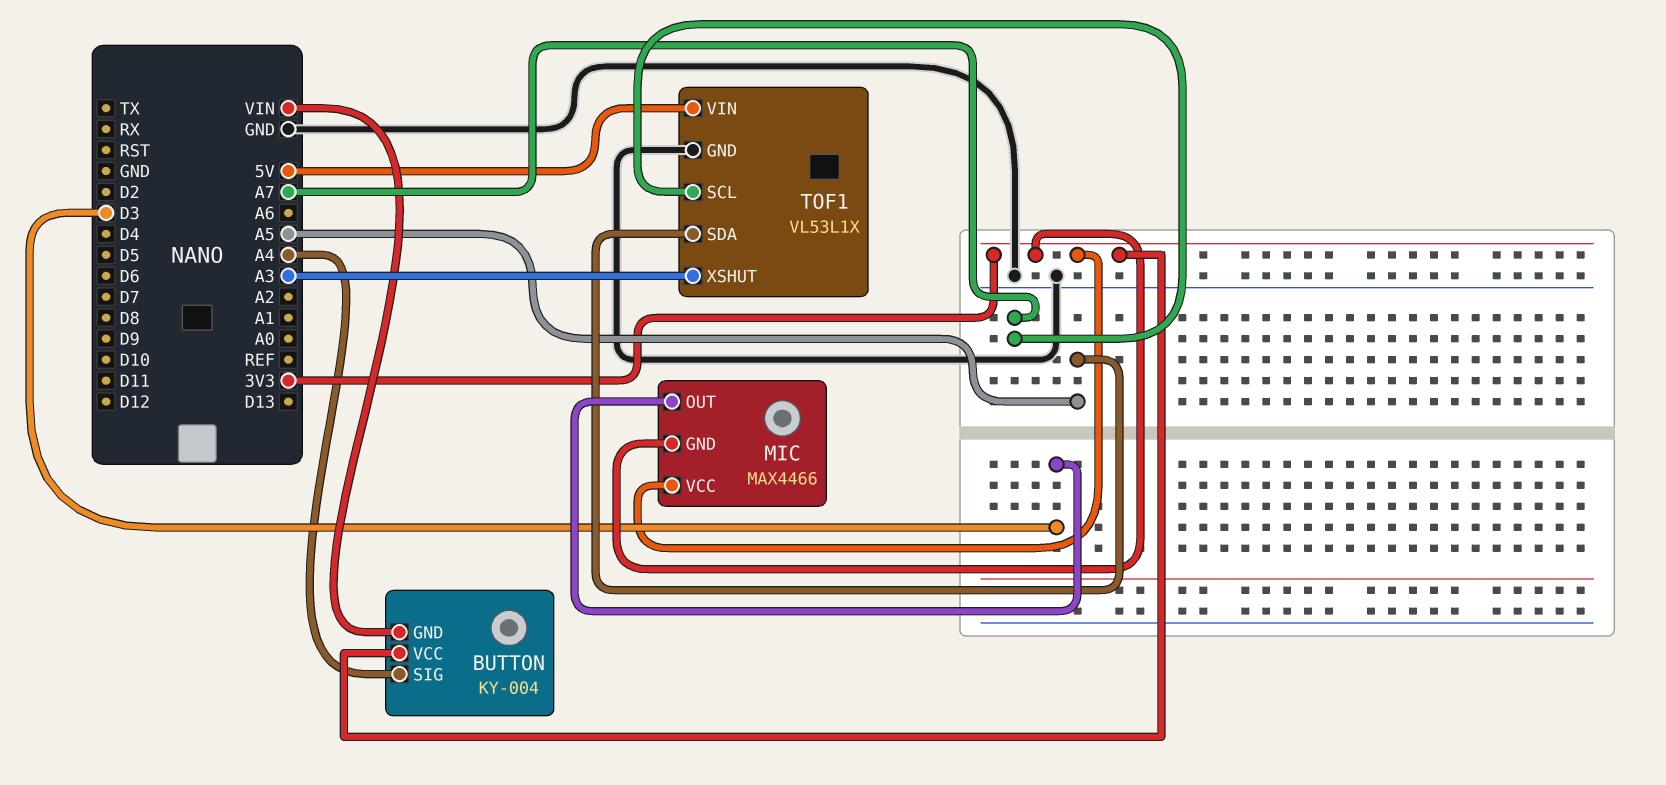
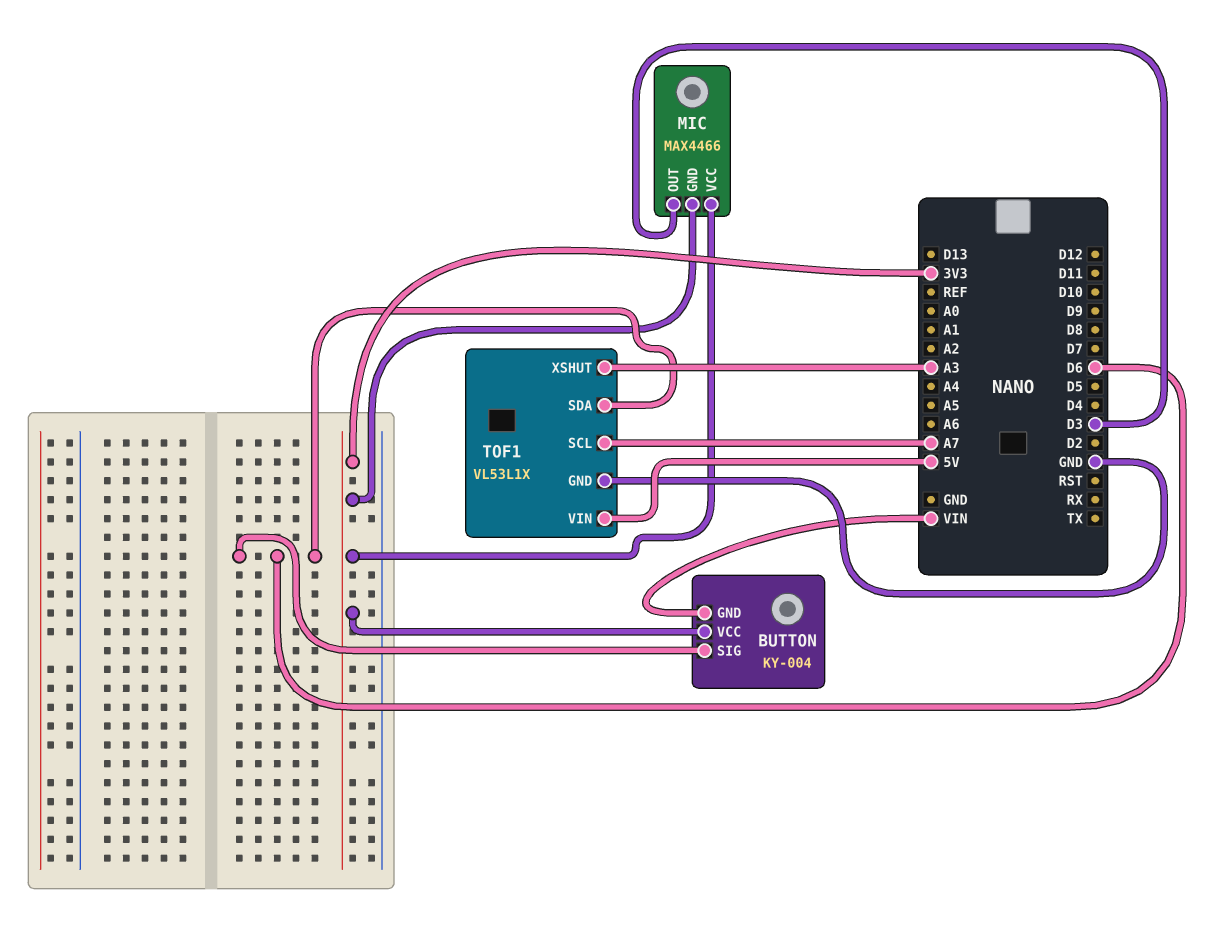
BUTTON pin SIG: A4 -> D6
TOF1 pin SDA: A5 -> D6

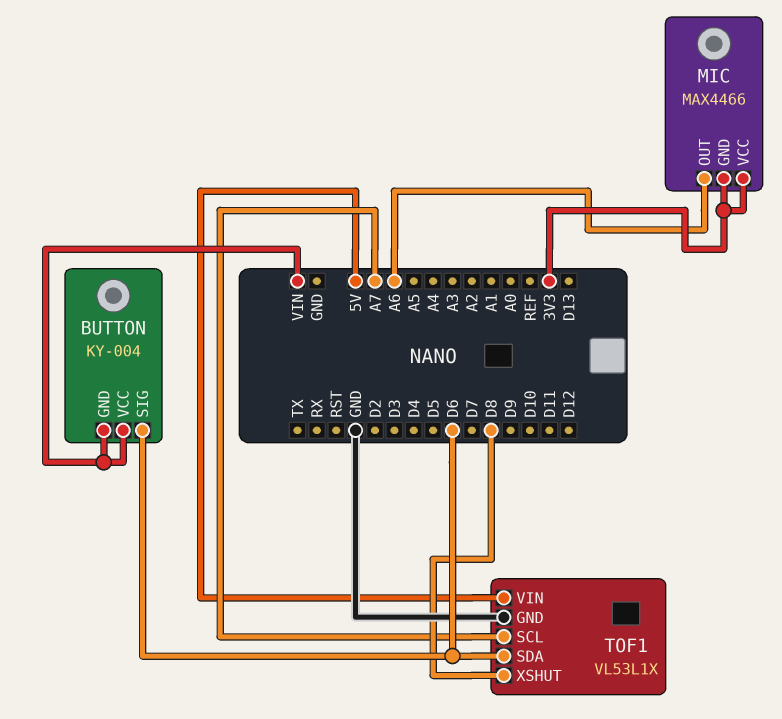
BUTTON pin VCC: 3V3 -> VIN
MIC pin OUT: D3 -> A6
TOF1 pin XSHUT: A3 -> D8

